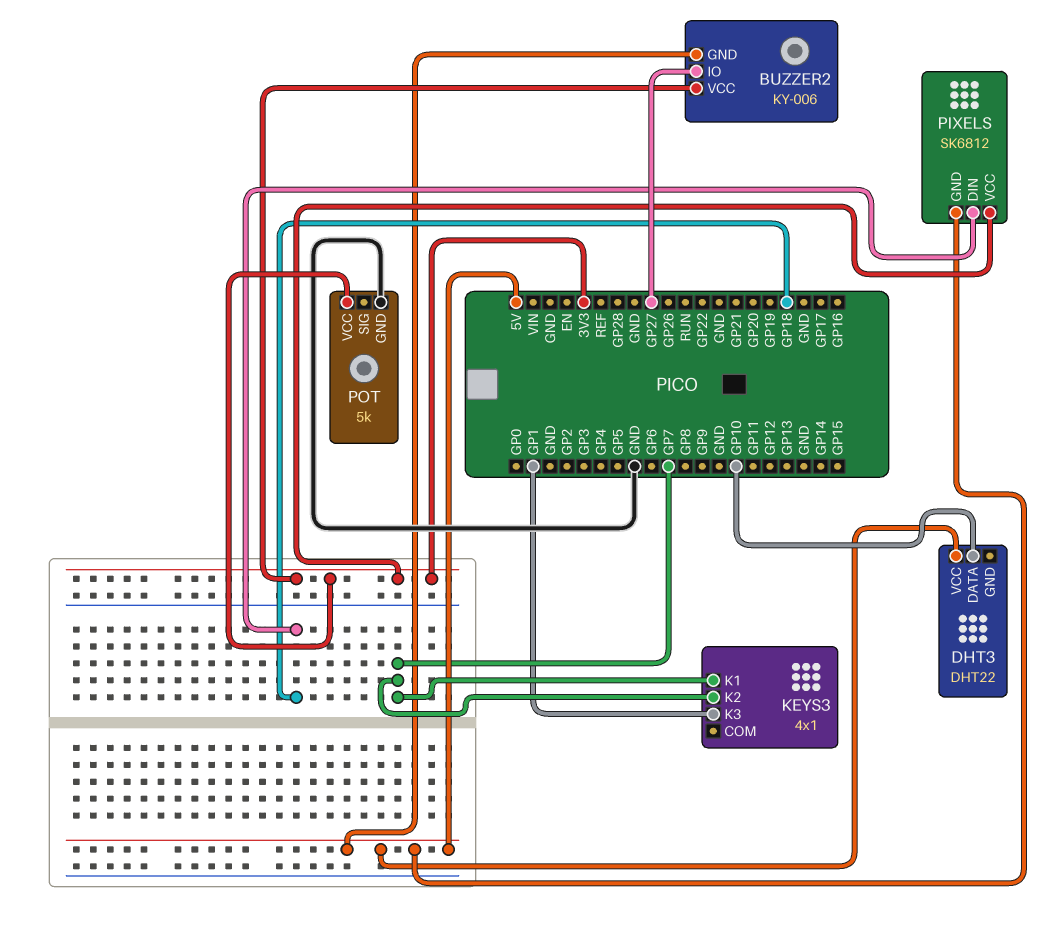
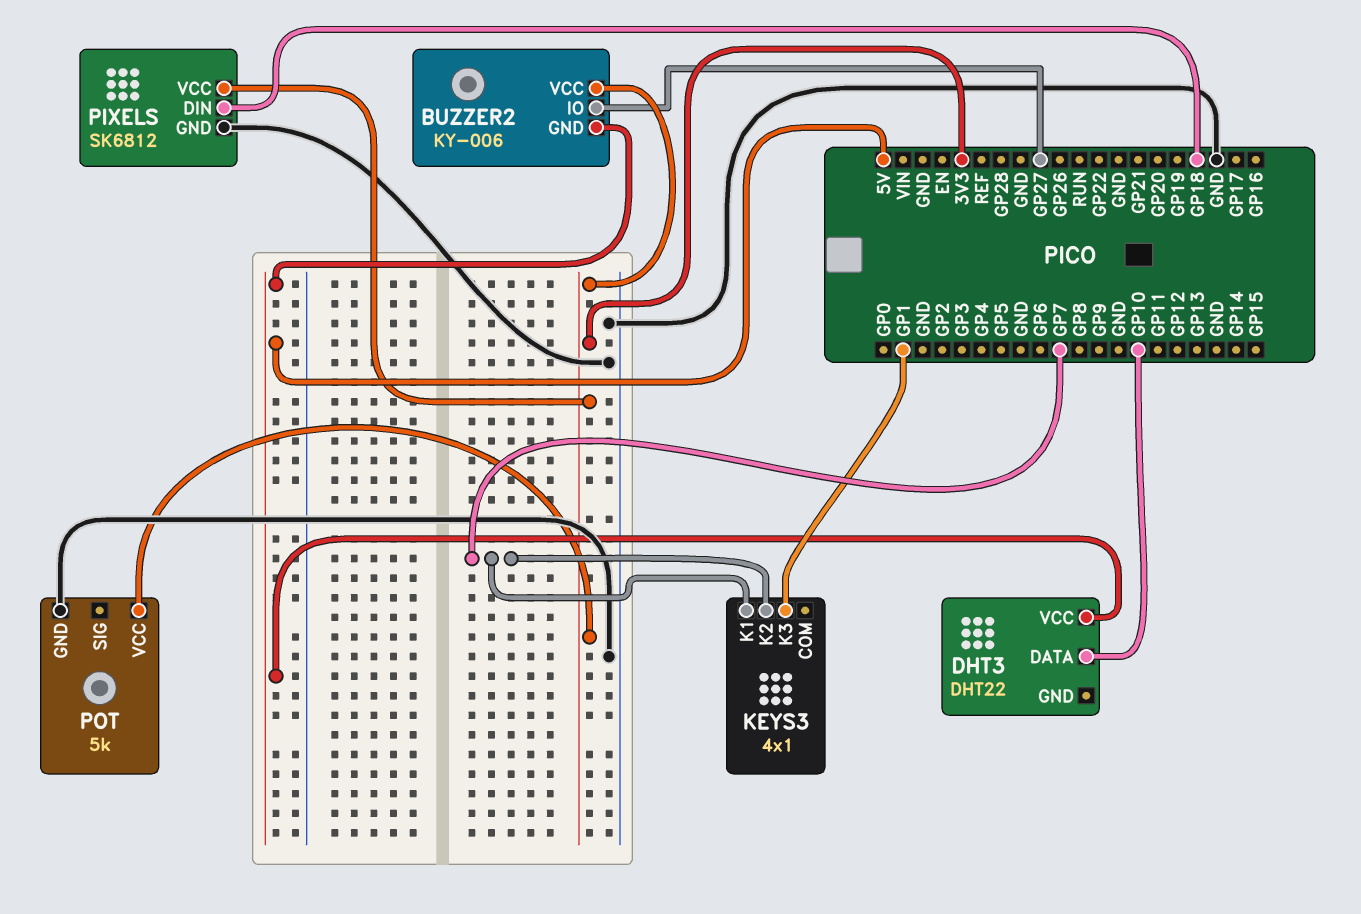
PIXELS pin GND: 5V -> GND

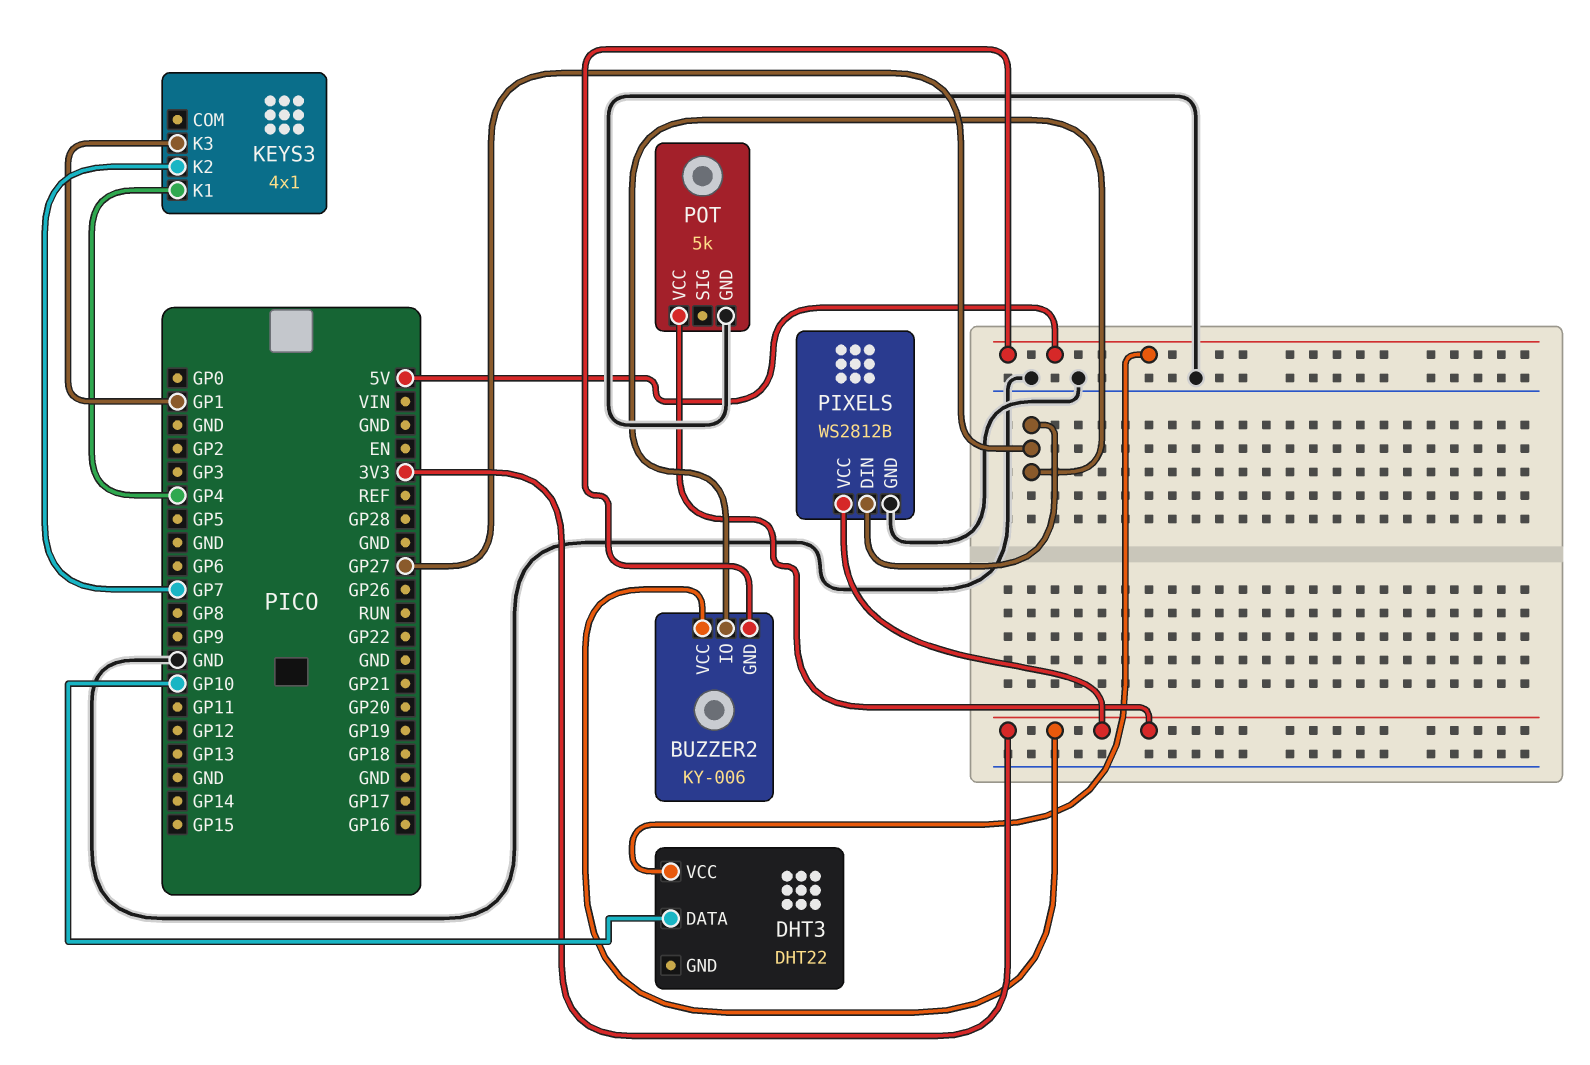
KEYS3 pin K1: GP7 -> GP4
PIXELS: SK6812 -> WS2812B
PIXELS pin DIN: GP18 -> GP27

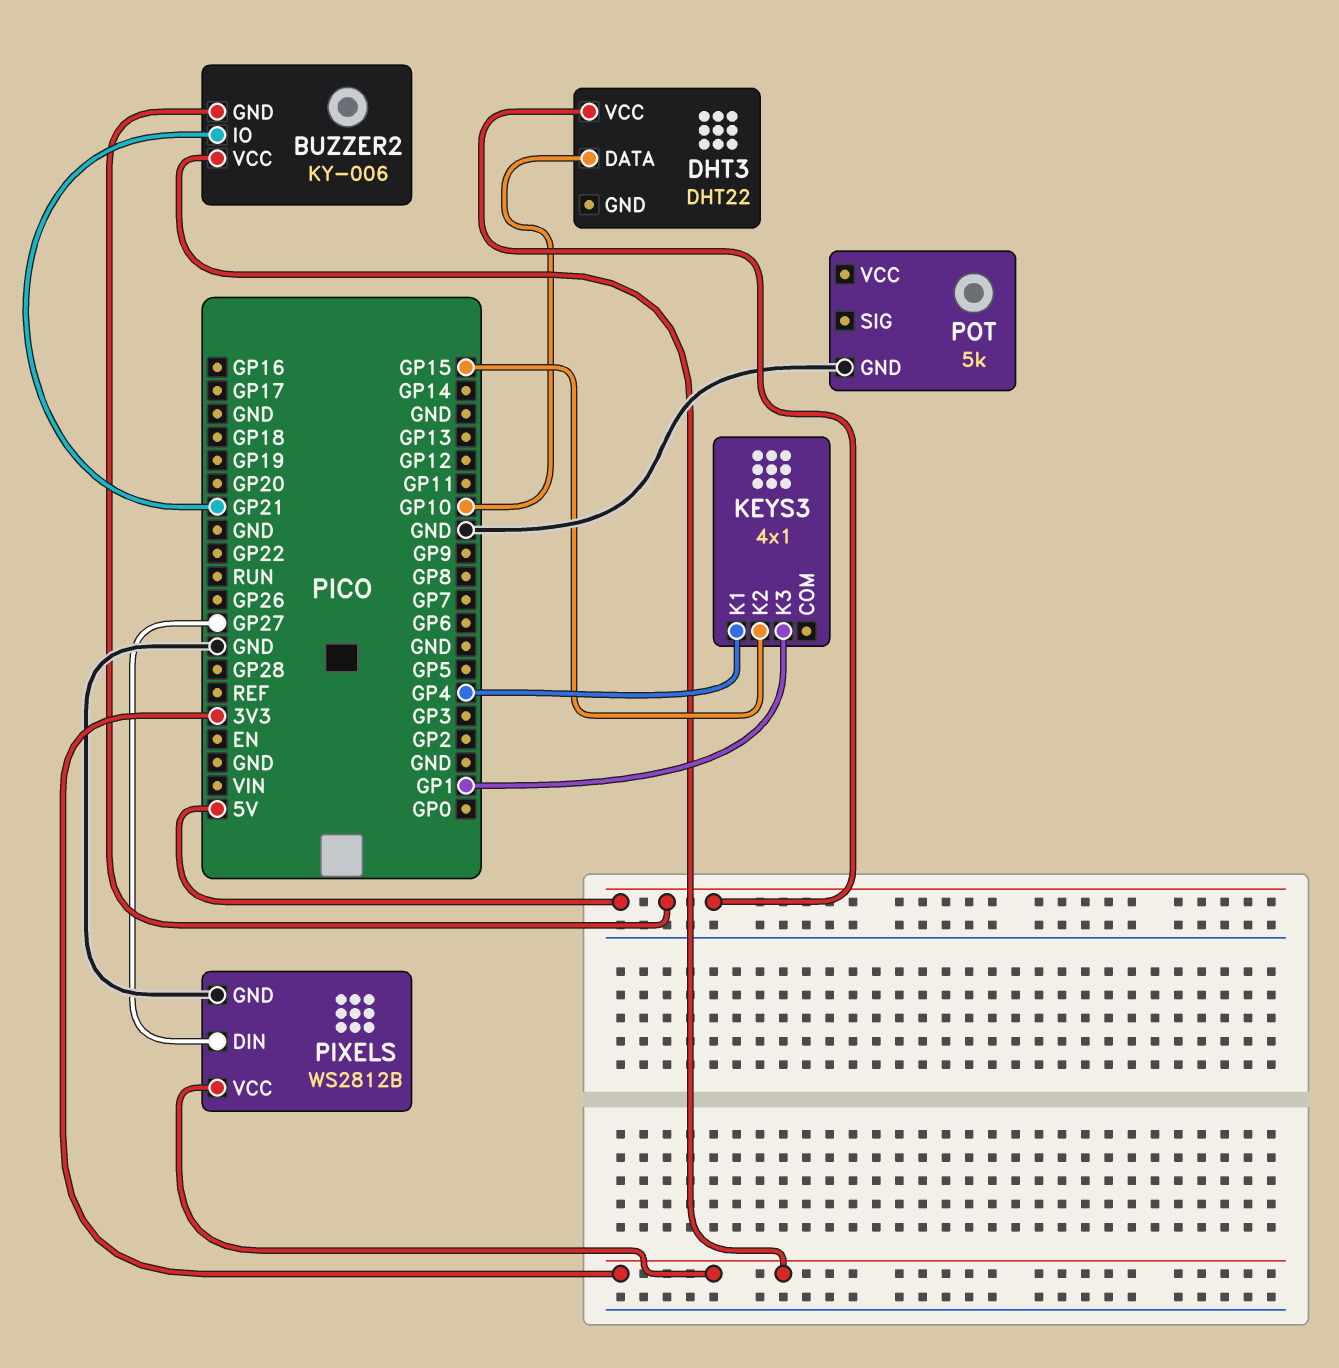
BUZZER2 pin IO: GP27 -> GP21
KEYS3 pin K2: GP7 -> GP15
POT pin VCC: 3V3 -> none

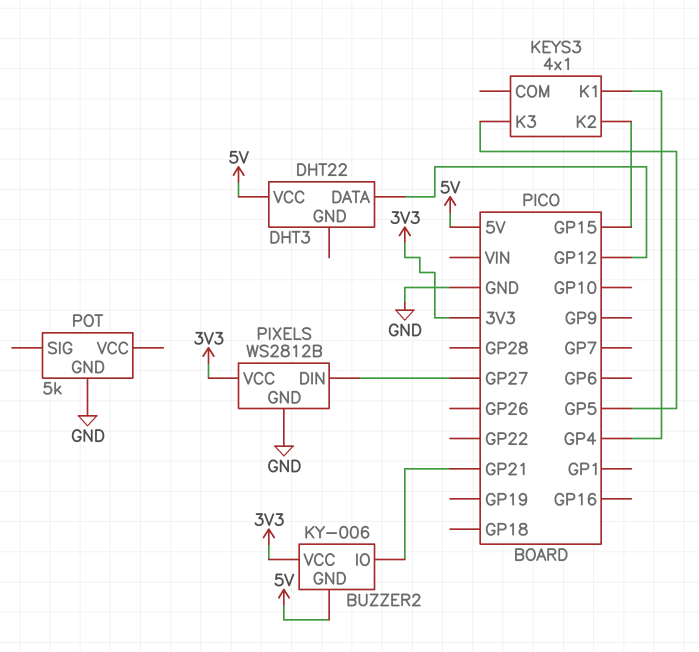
DHT3 pin DATA: GP10 -> GP12
KEYS3 pin K3: GP1 -> GP5

